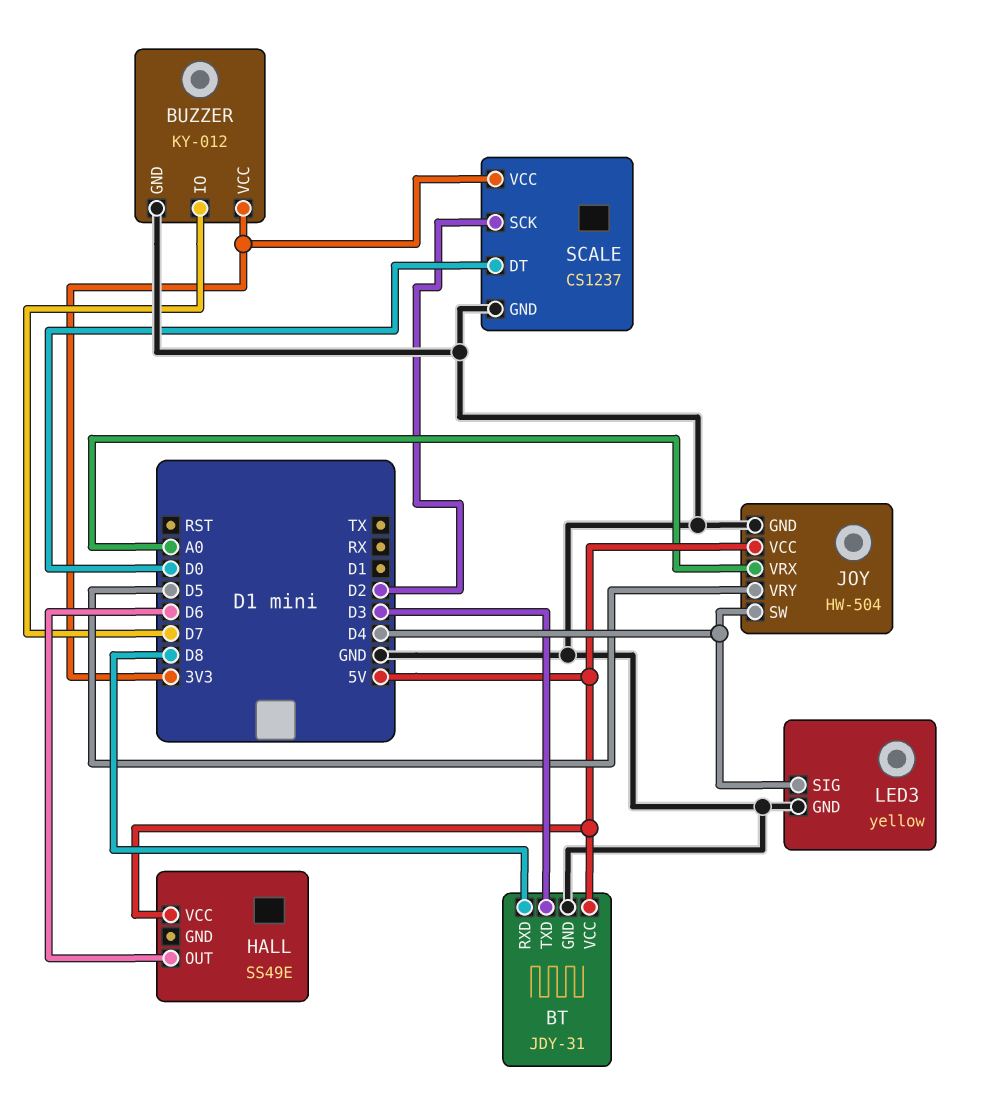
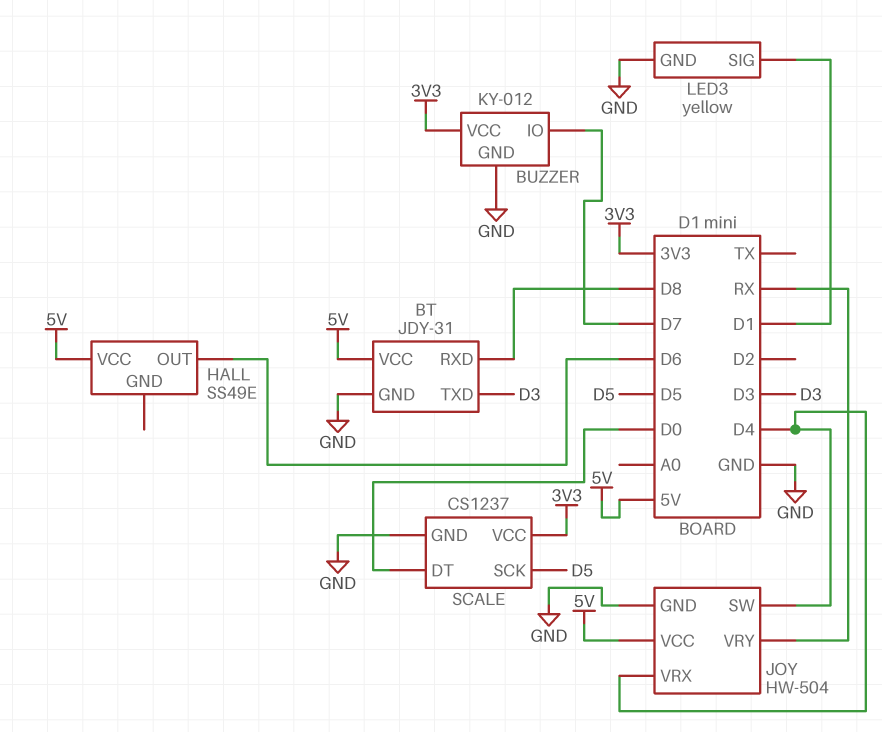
JOY pin VRX: A0 -> D4
JOY pin VRY: D5 -> RX
LED3 pin SIG: D4 -> D1
SCALE pin SCK: D2 -> D5

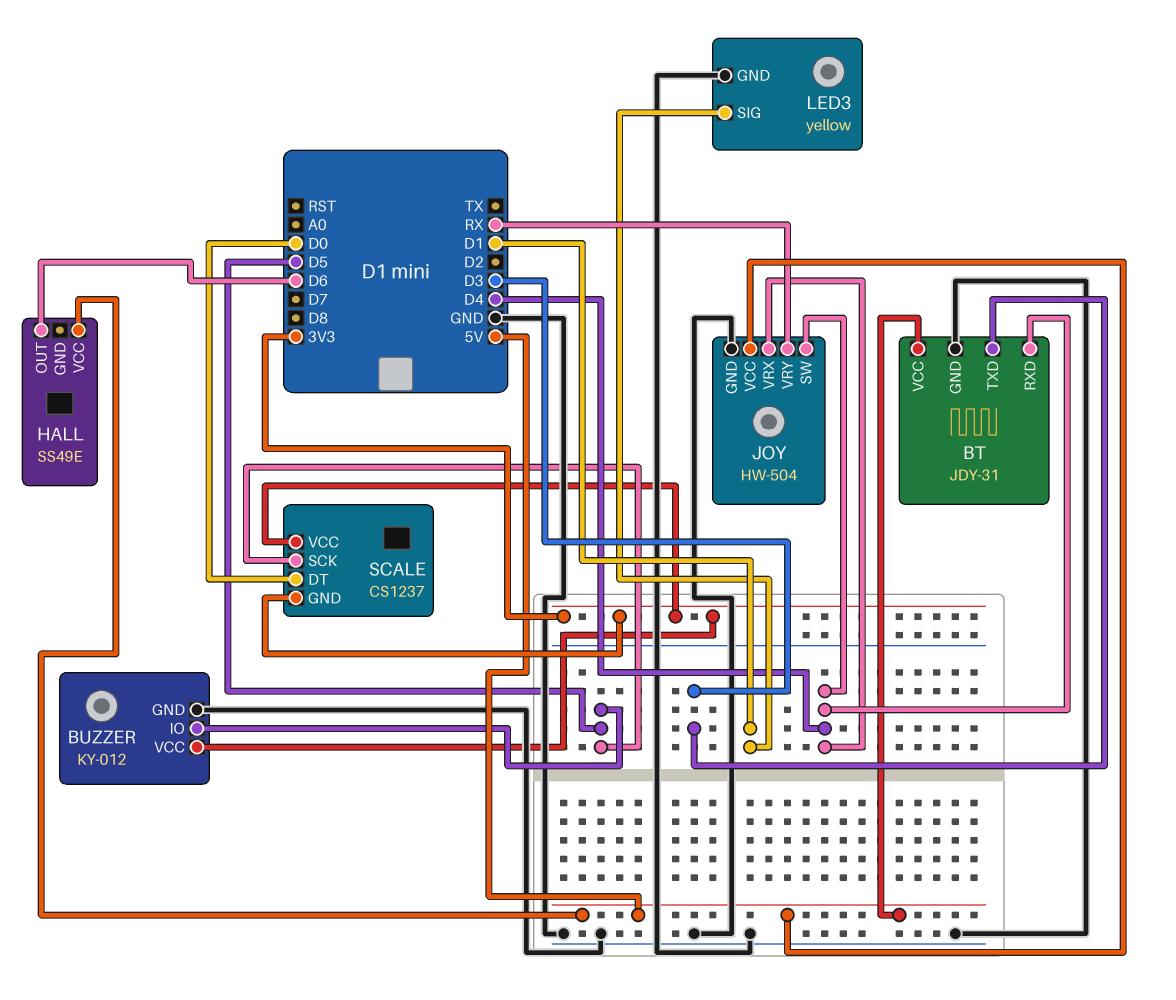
BT pin RXD: D8 -> D4
BUZZER pin IO: D7 -> D5
SCALE pin GND: GND -> 3V3

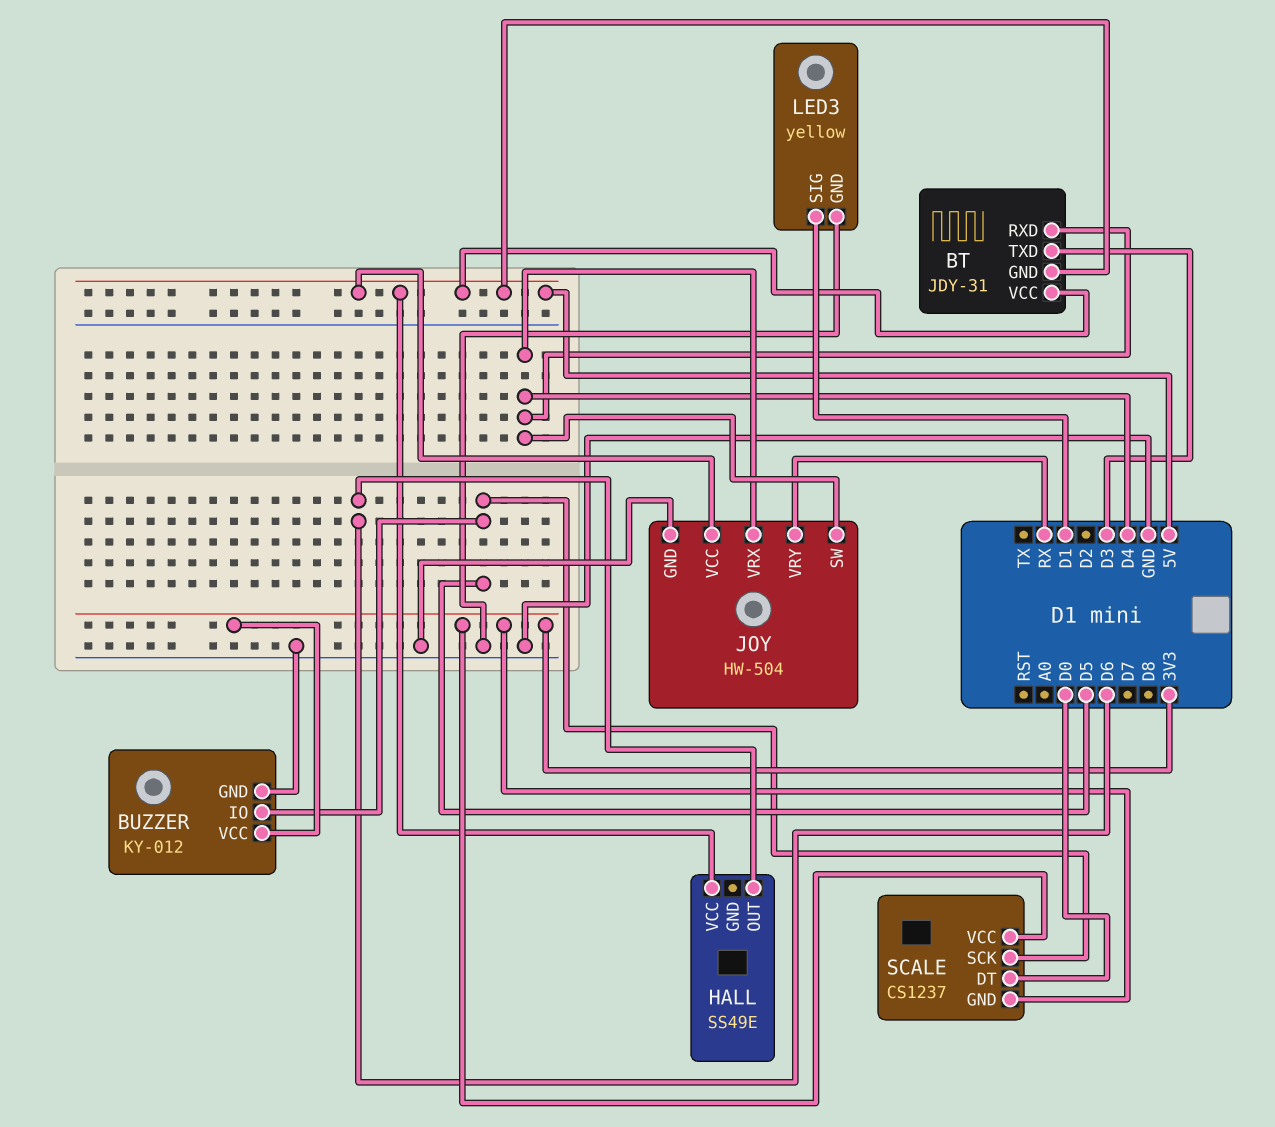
BT pin GND: GND -> 5V

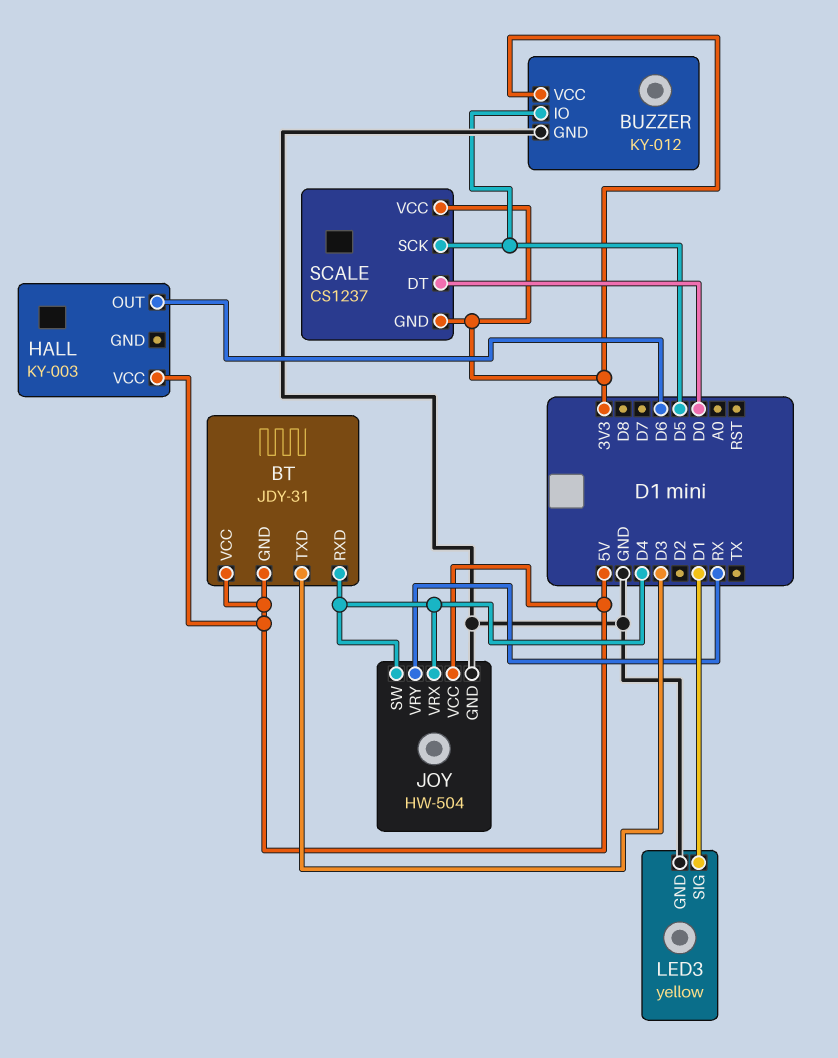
HALL: SS49E -> KY-003

